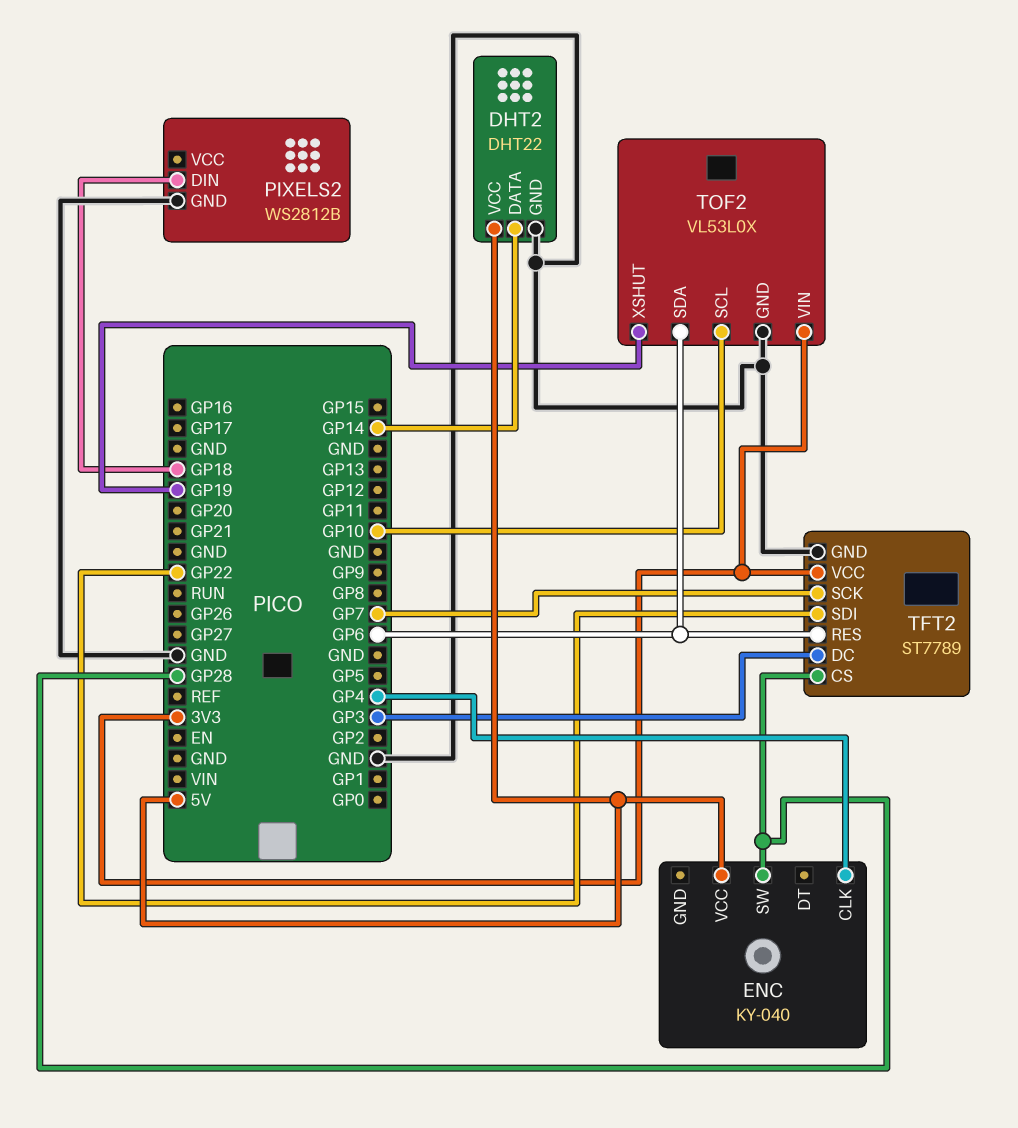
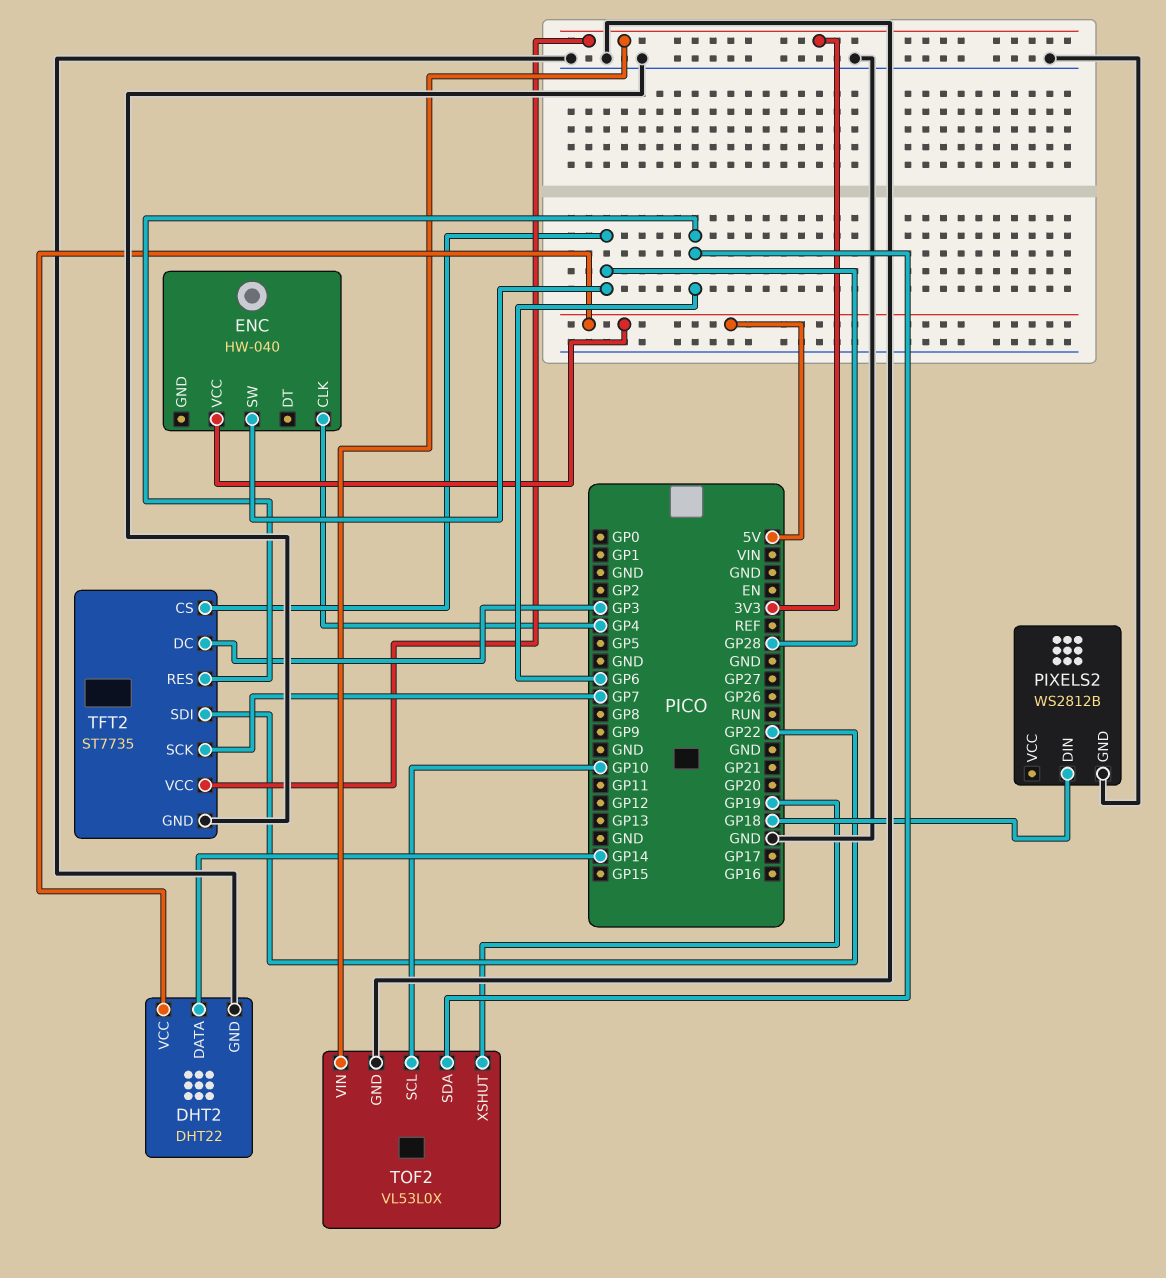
ENC: KY-040 -> HW-040
TFT2: ST7789 -> ST7735

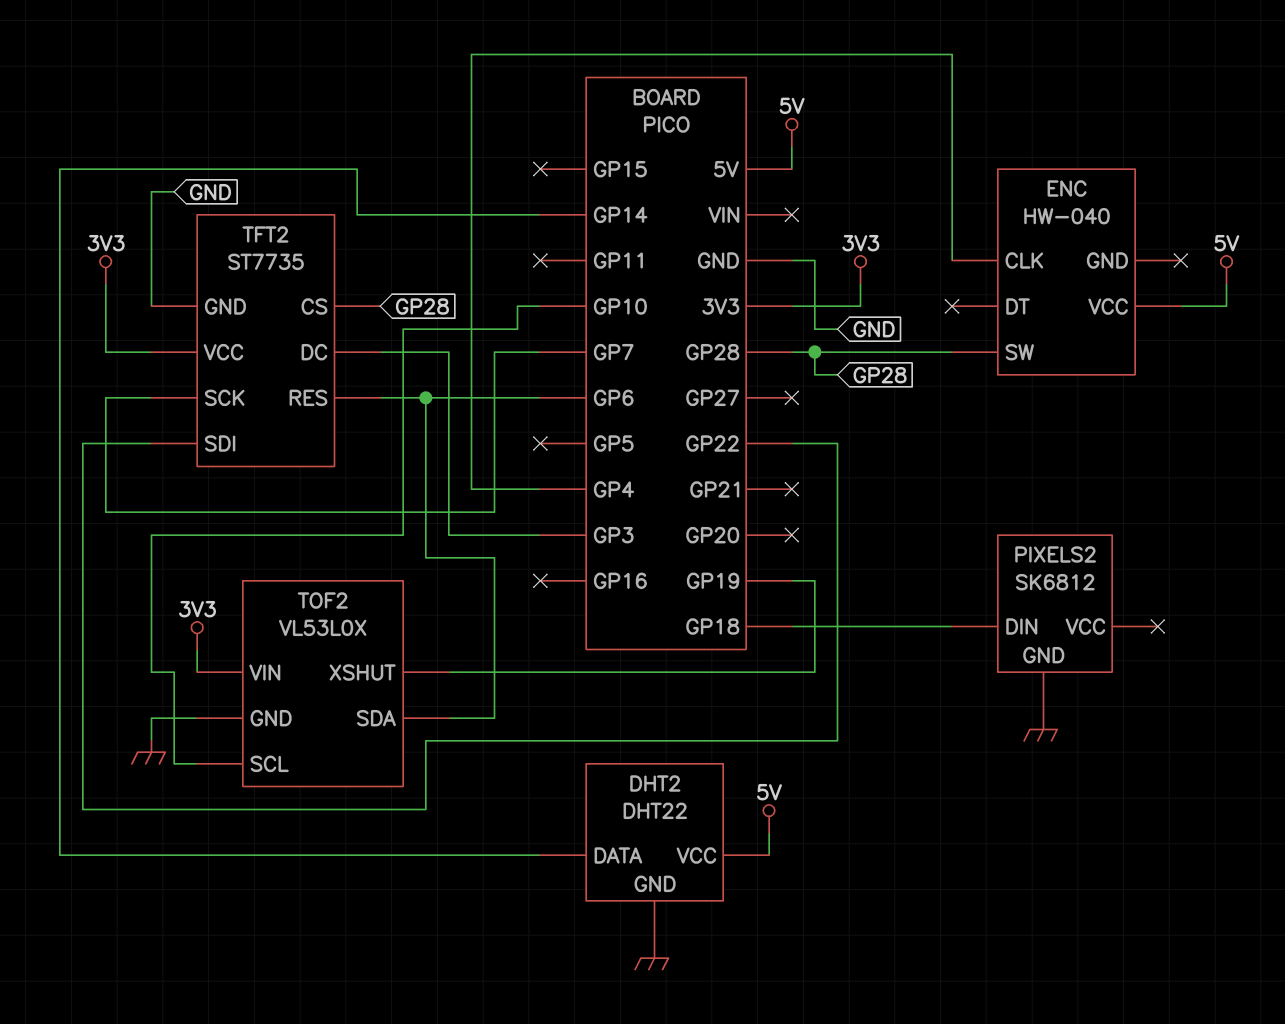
PIXELS2: WS2812B -> SK6812

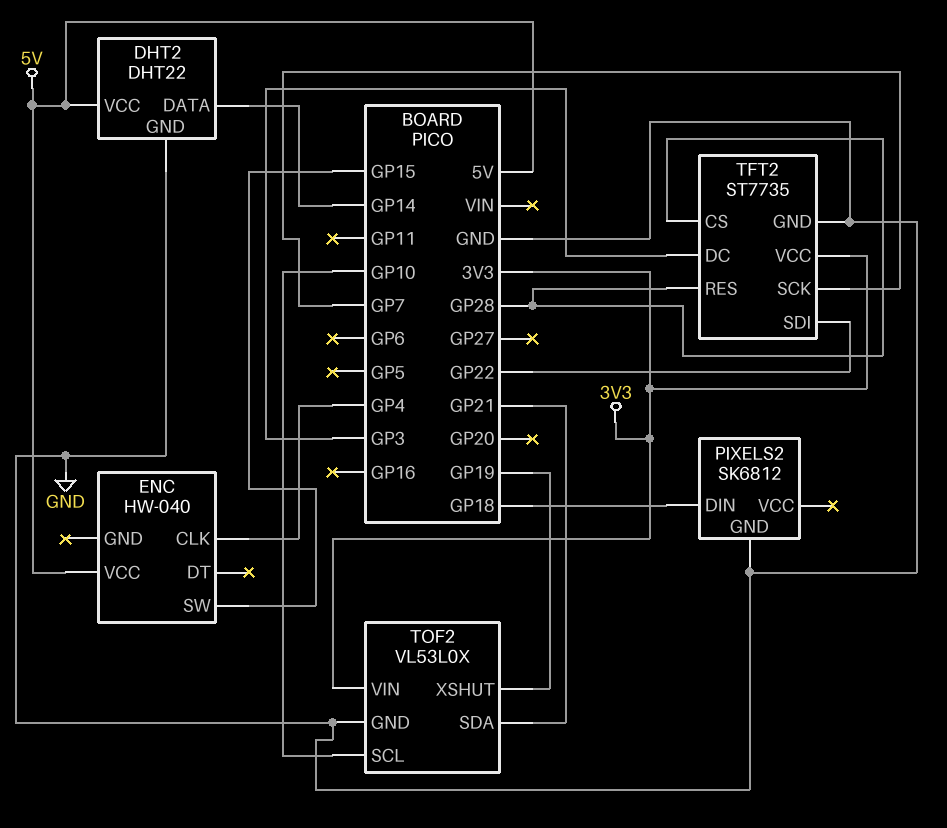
ENC pin SW: GP28 -> GP15
TFT2 pin RES: GP6 -> GP28
TOF2 pin SDA: GP6 -> GP21

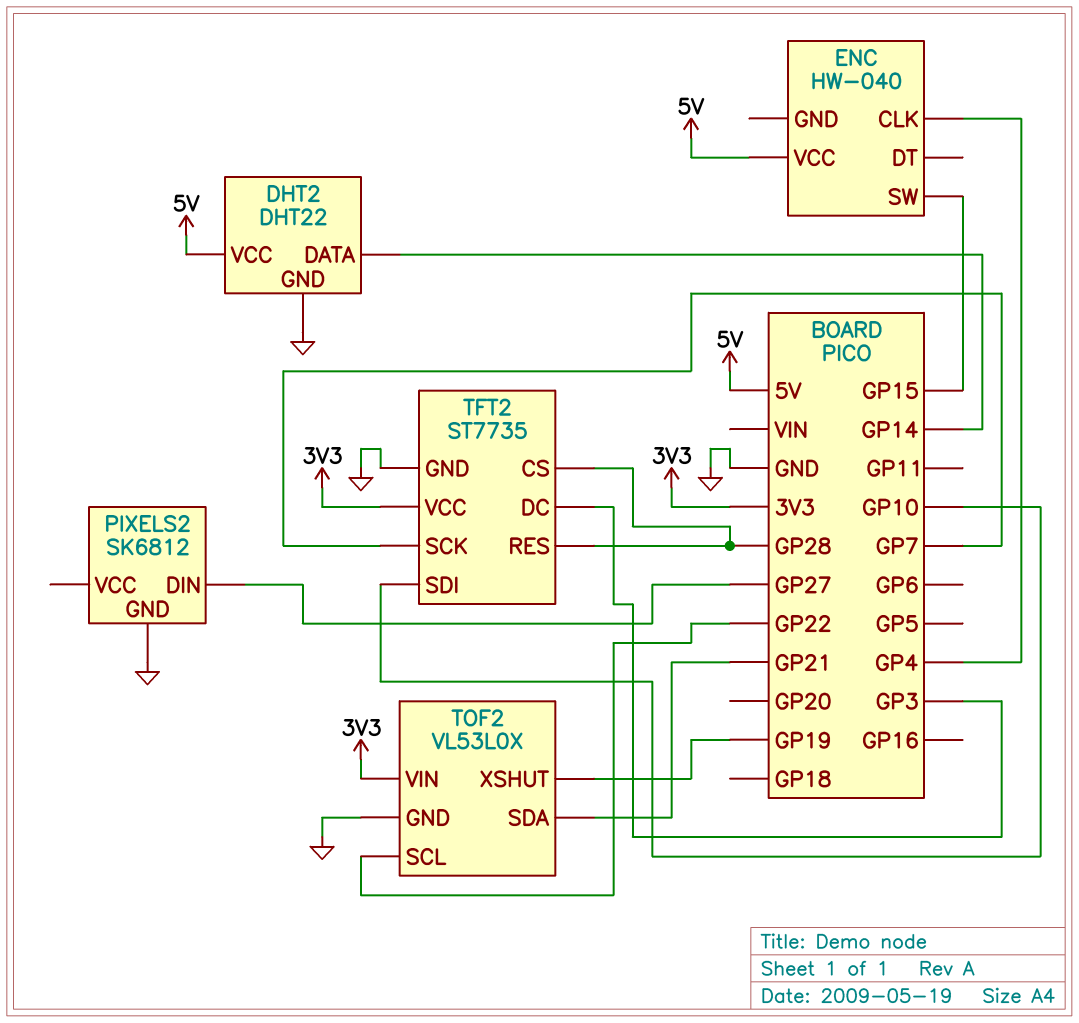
PIXELS2 pin DIN: GP18 -> GP27
TFT2 pin SDI: GP22 -> GP10
TOF2 pin SCL: GP10 -> GP22

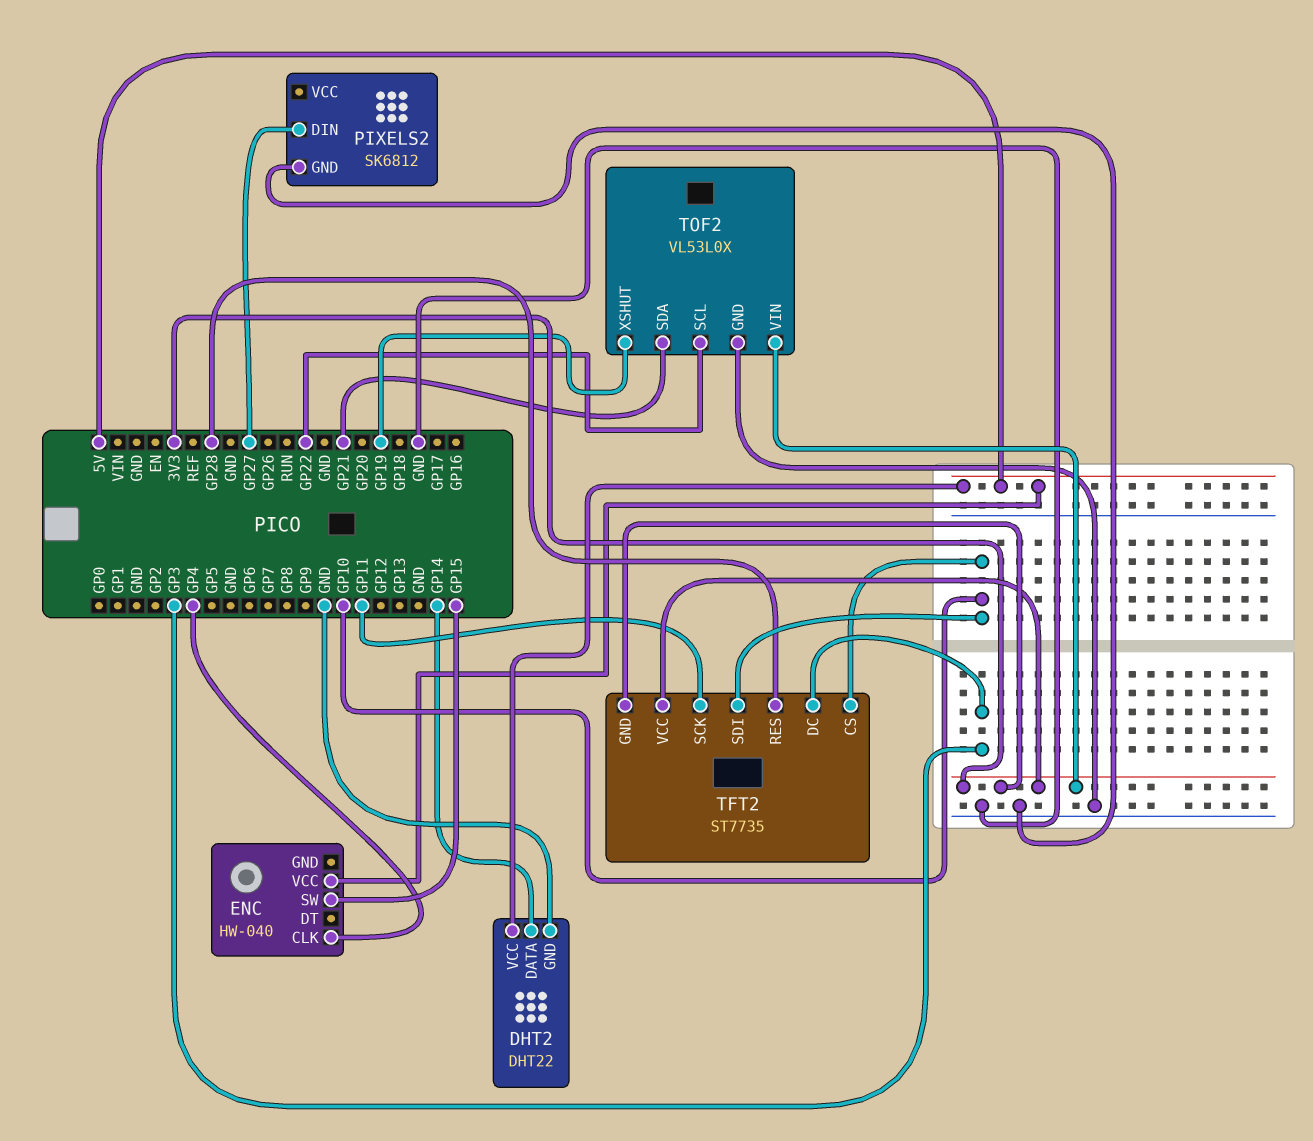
TFT2 pin CS: GP28 -> GP10
TFT2 pin GND: GND -> 3V3
TFT2 pin SCK: GP7 -> GP11

